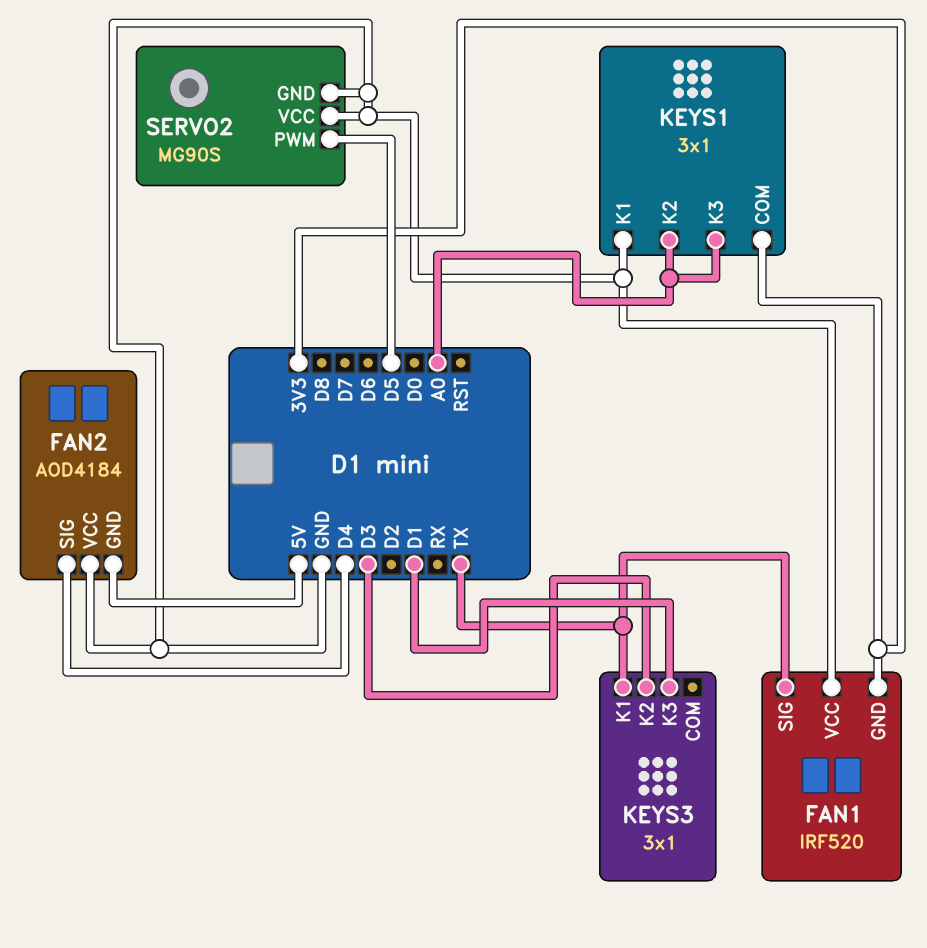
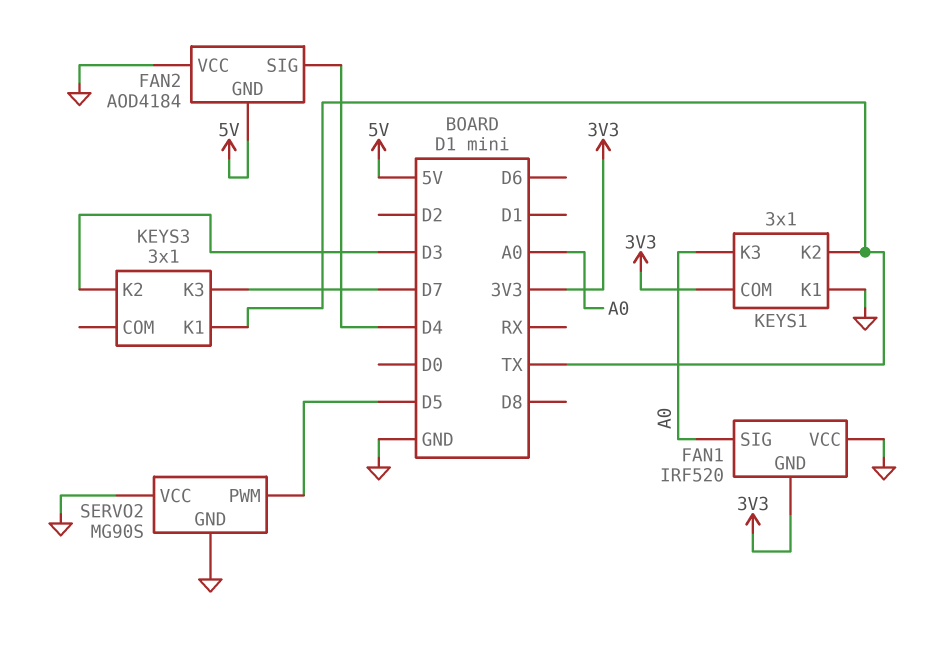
FAN1 pin SIG: TX -> A0
KEYS1 pin K2: A0 -> TX
KEYS3 pin K3: D1 -> D7

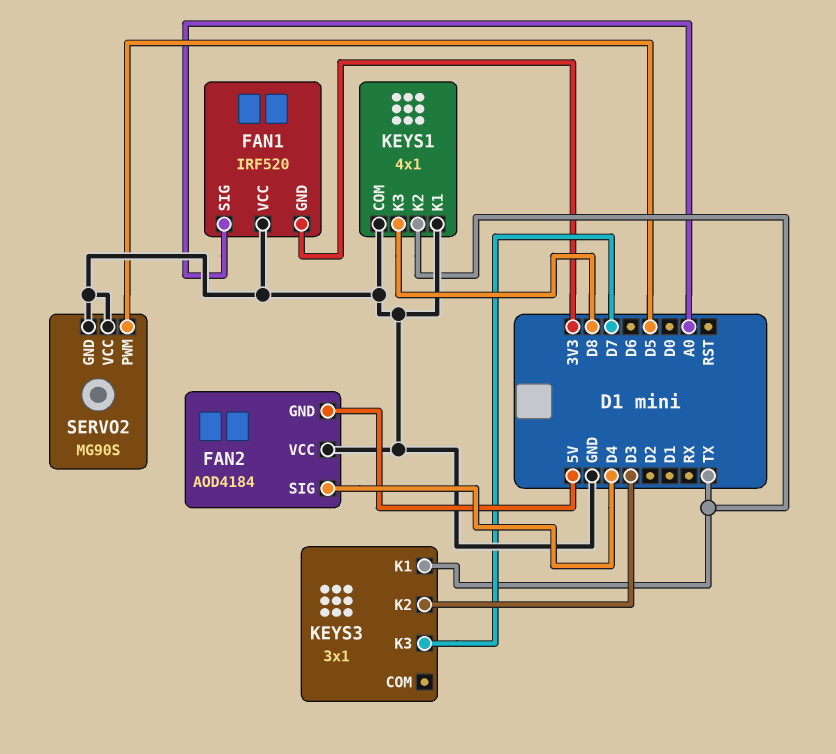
KEYS1: 3x1 -> 4x1
KEYS1 pin COM: 3V3 -> GND
KEYS1 pin K3: A0 -> D8

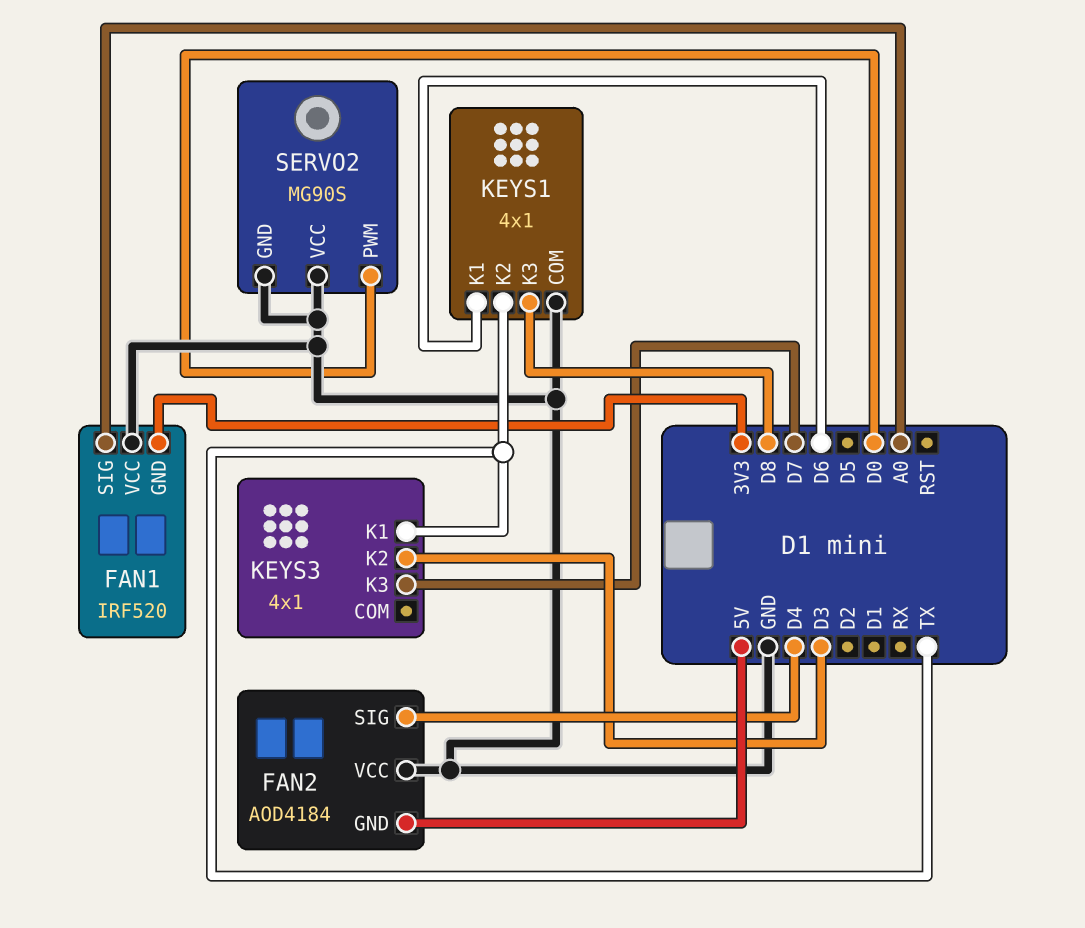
KEYS1 pin K1: GND -> D6
KEYS3: 3x1 -> 4x1
SERVO2 pin PWM: D5 -> D0

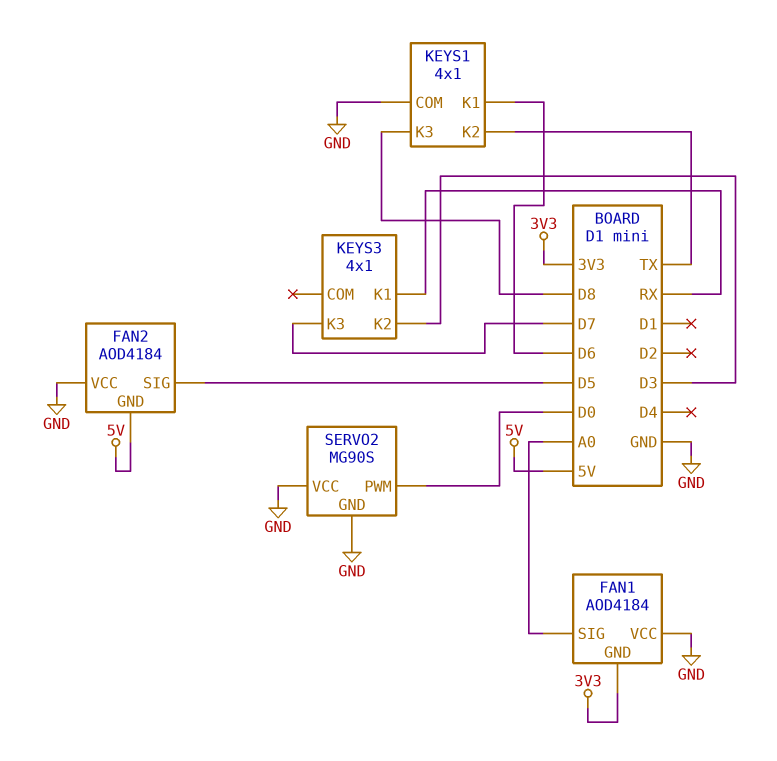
FAN1: IRF520 -> AOD4184
FAN2 pin SIG: D4 -> D5
KEYS3 pin K1: TX -> RX

